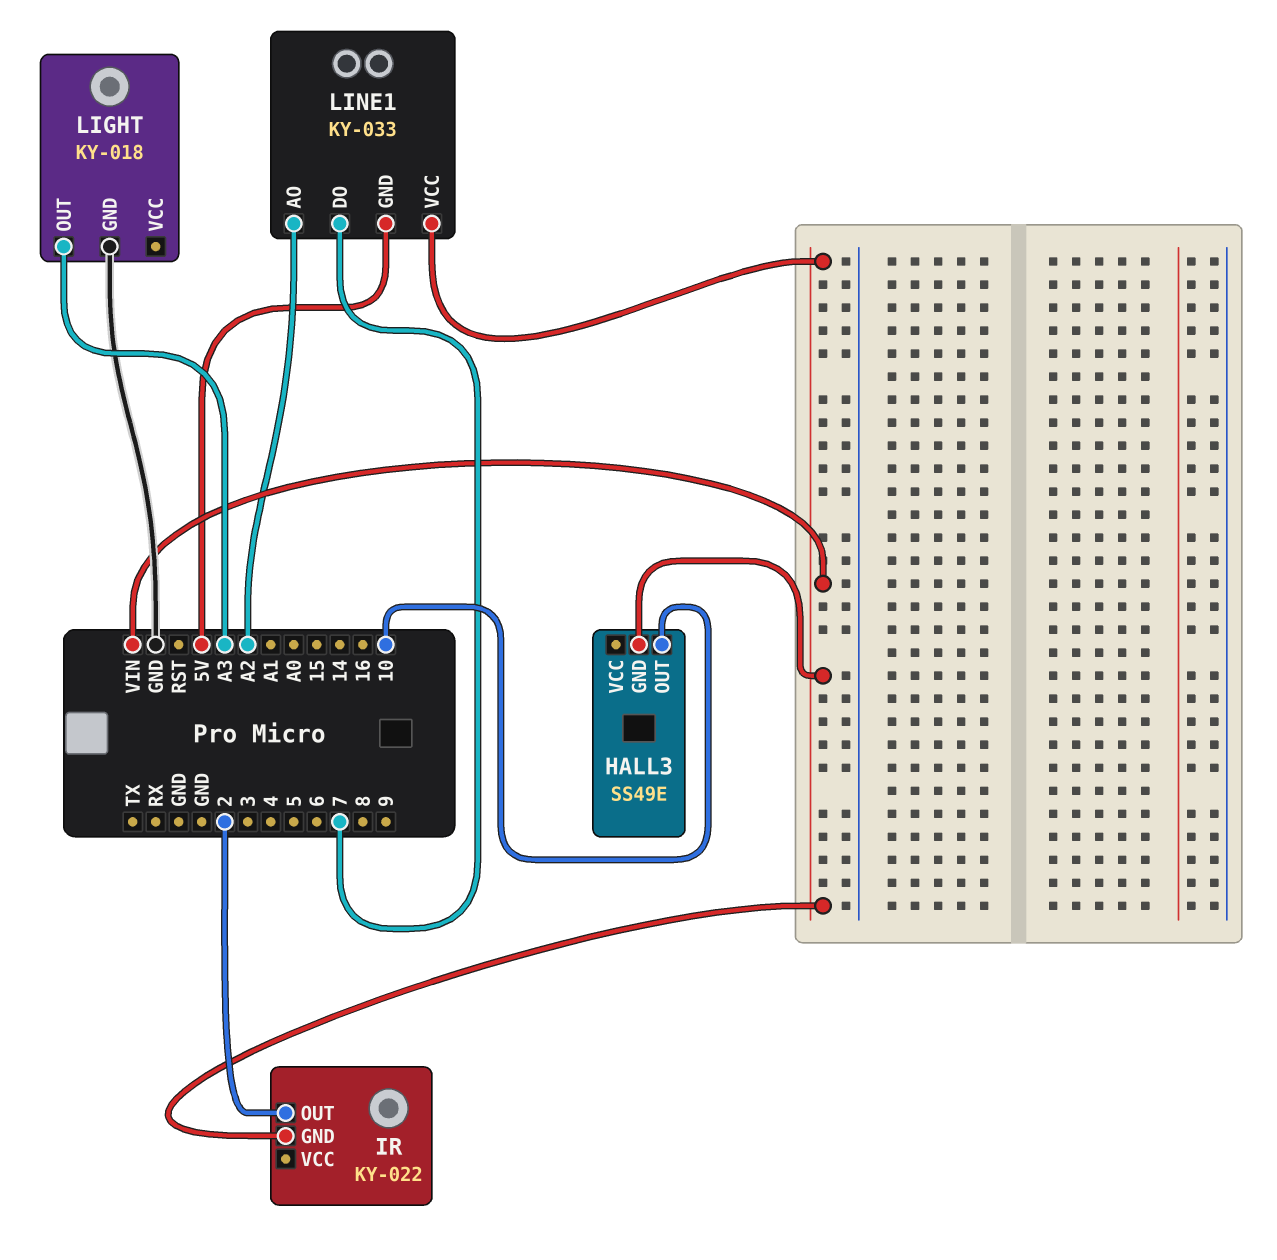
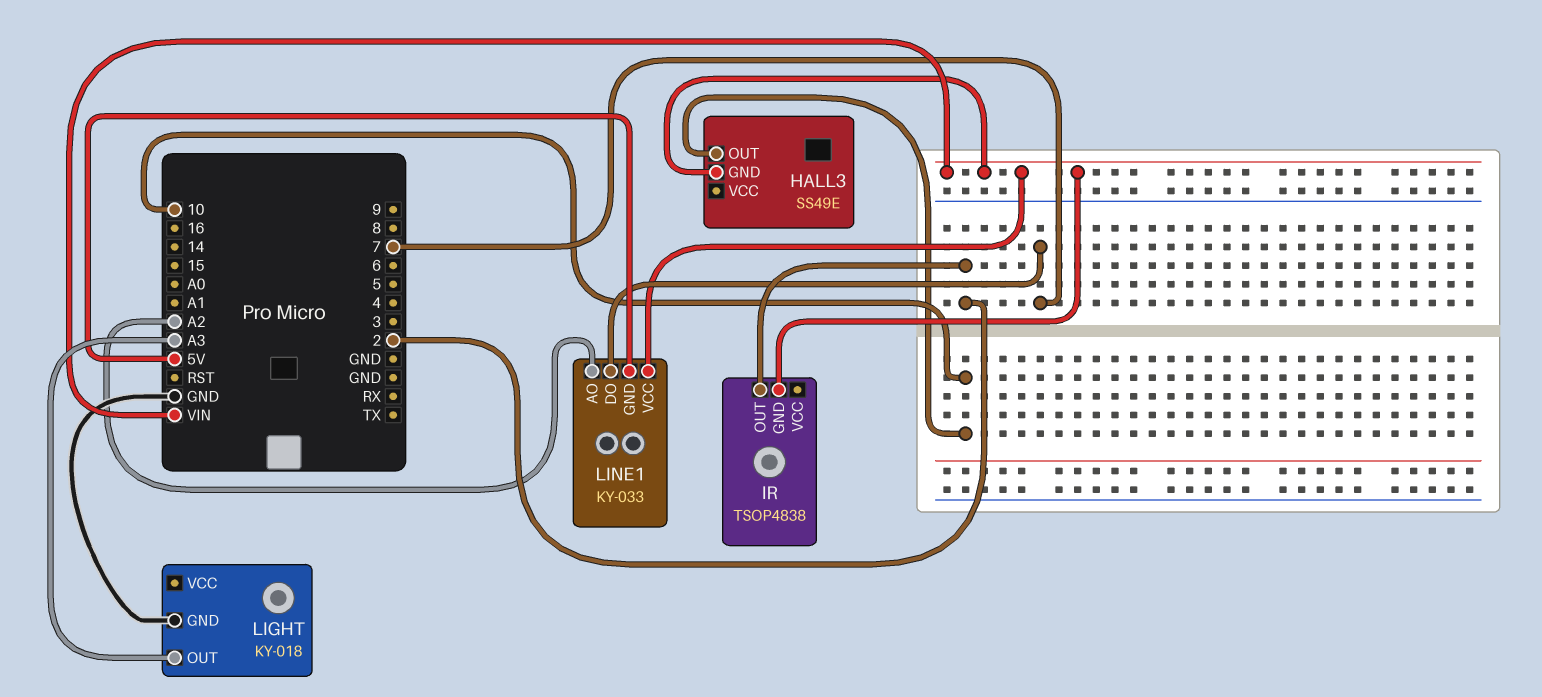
IR: KY-022 -> TSOP4838

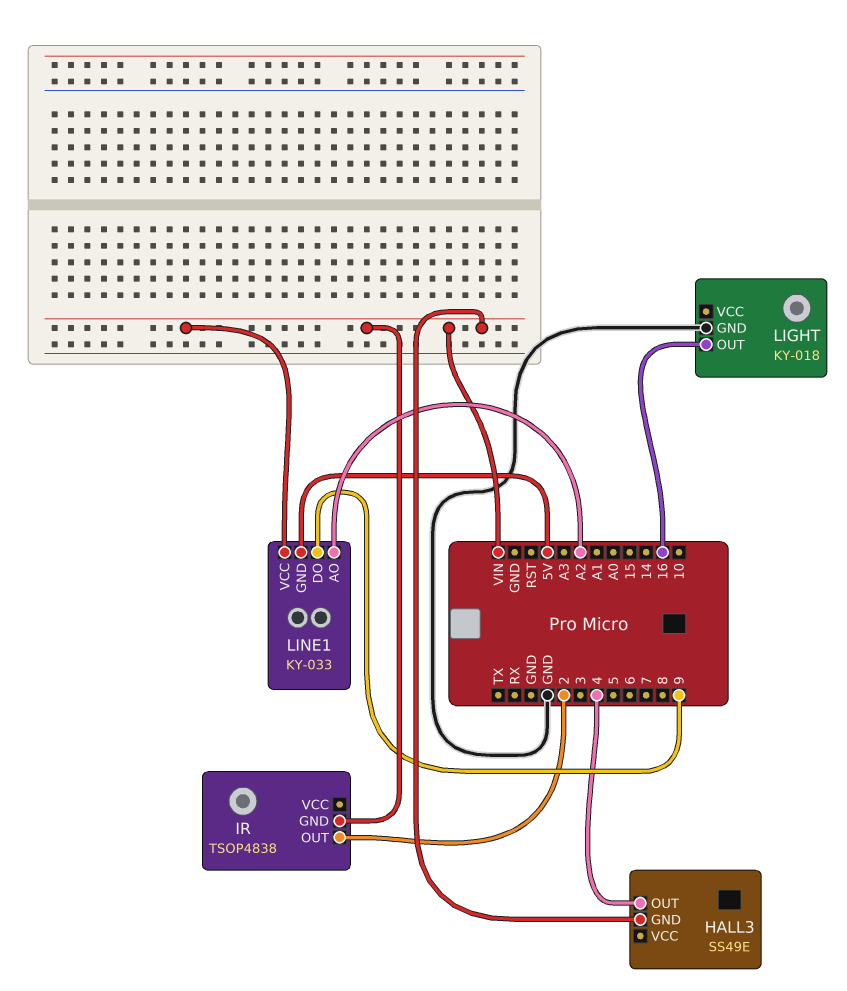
HALL3 pin OUT: 10 -> 4
LIGHT pin OUT: A3 -> 16
LINE1 pin DO: 7 -> 9

